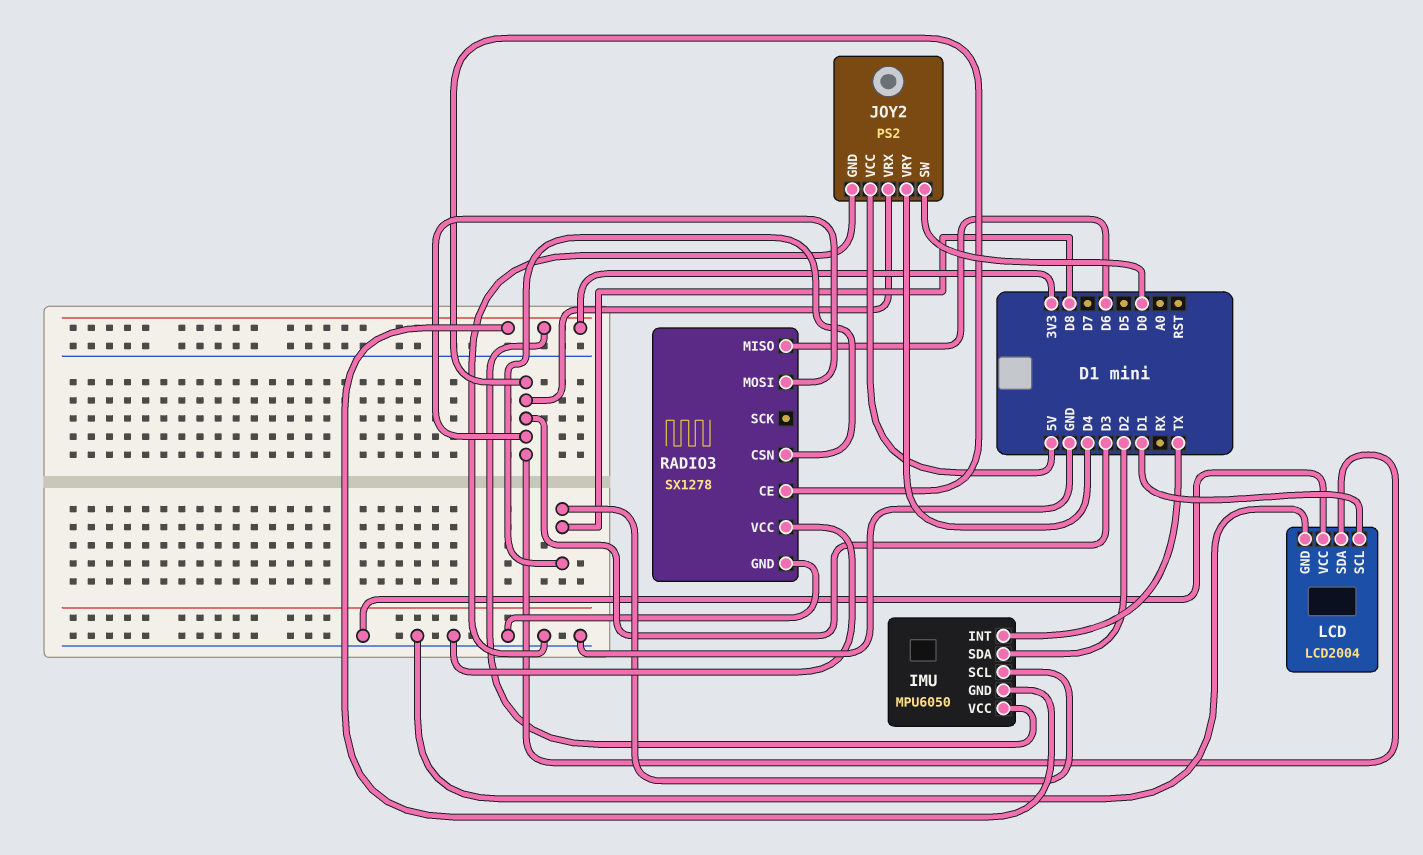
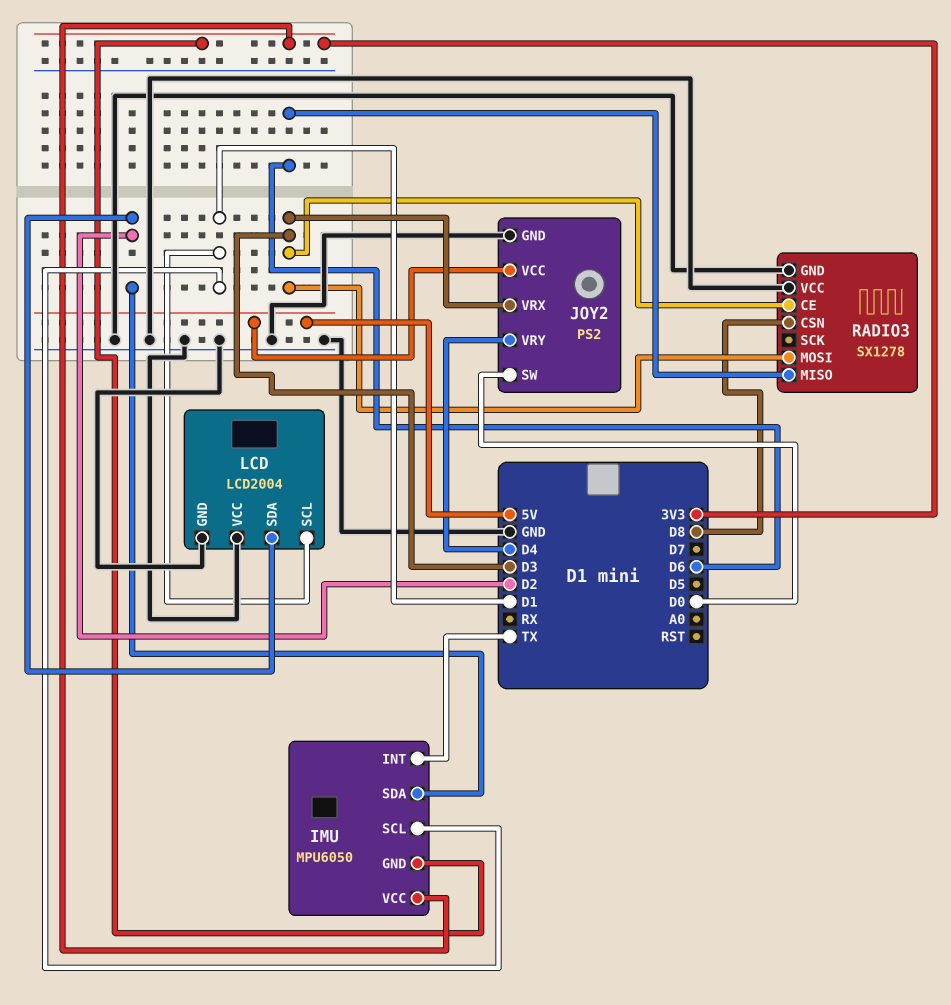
IMU pin SCL: D8 -> D1
LCD pin SDA: D3 -> D2

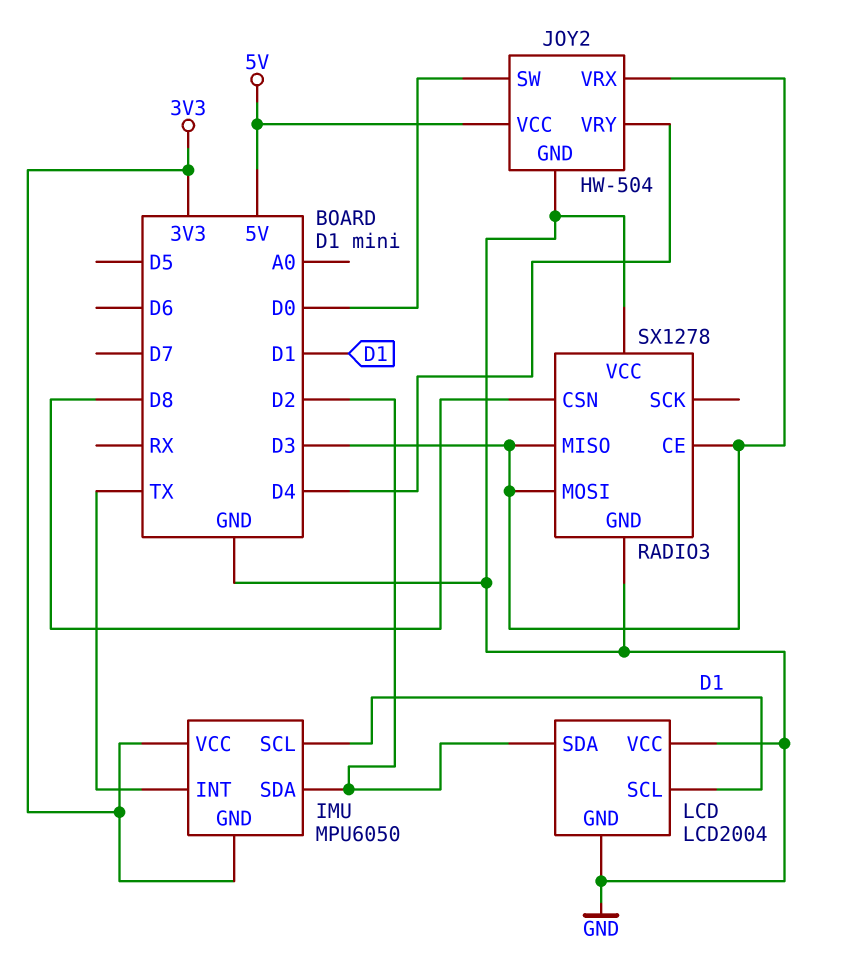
JOY2: PS2 -> HW-504
RADIO3 pin MISO: D6 -> D3

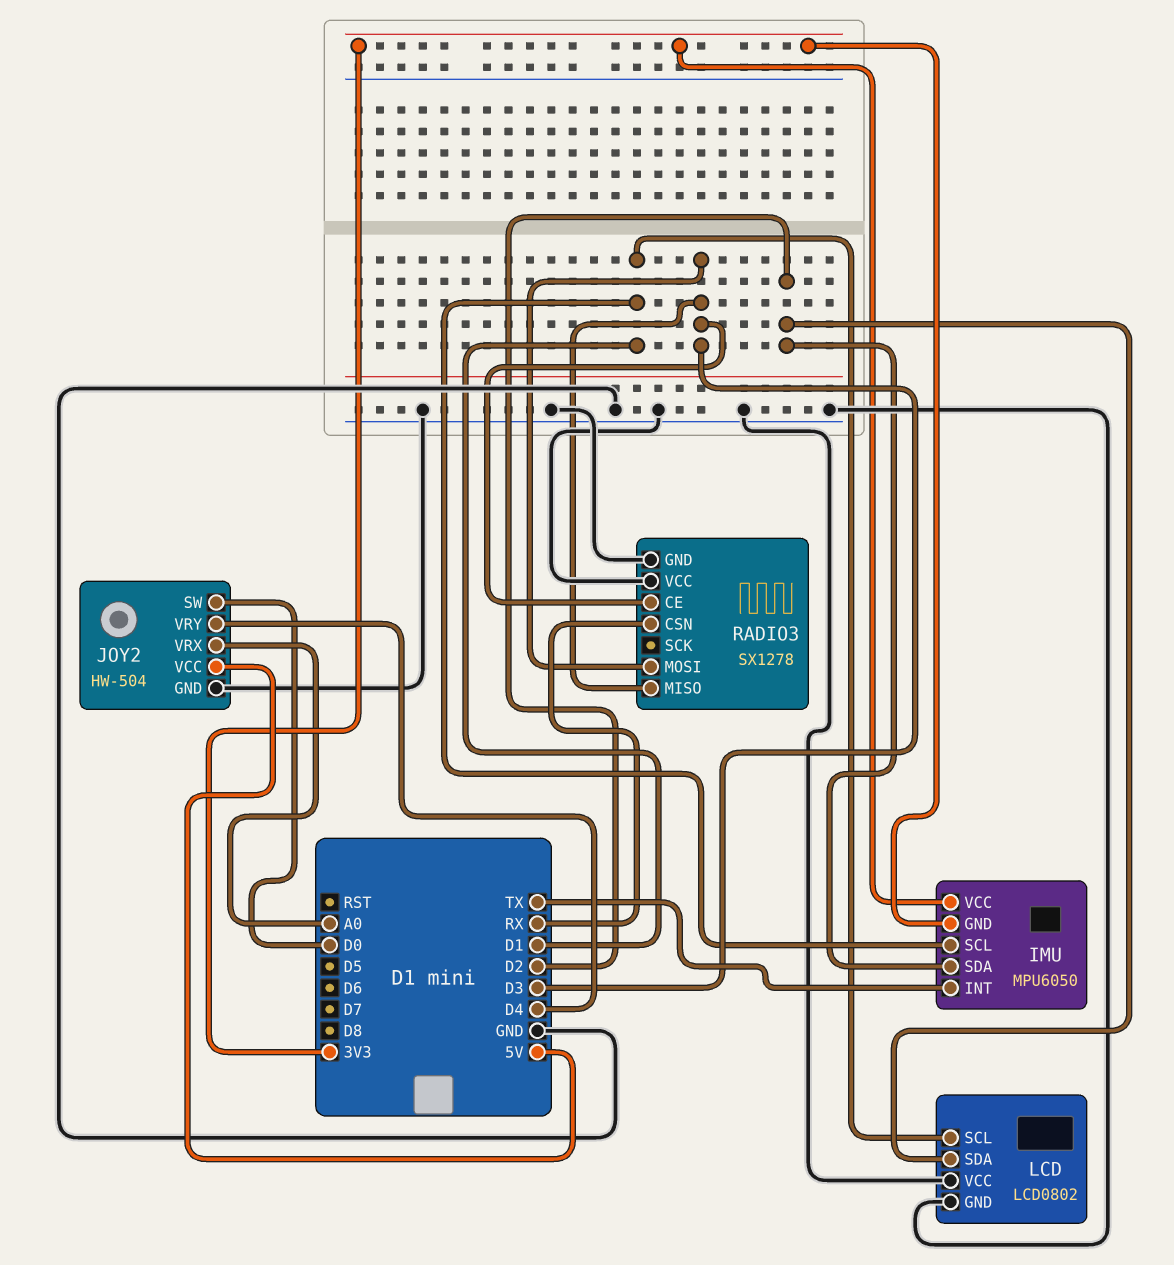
JOY2 pin VRX: D3 -> A0
LCD: LCD2004 -> LCD0802
RADIO3 pin CSN: D8 -> RX

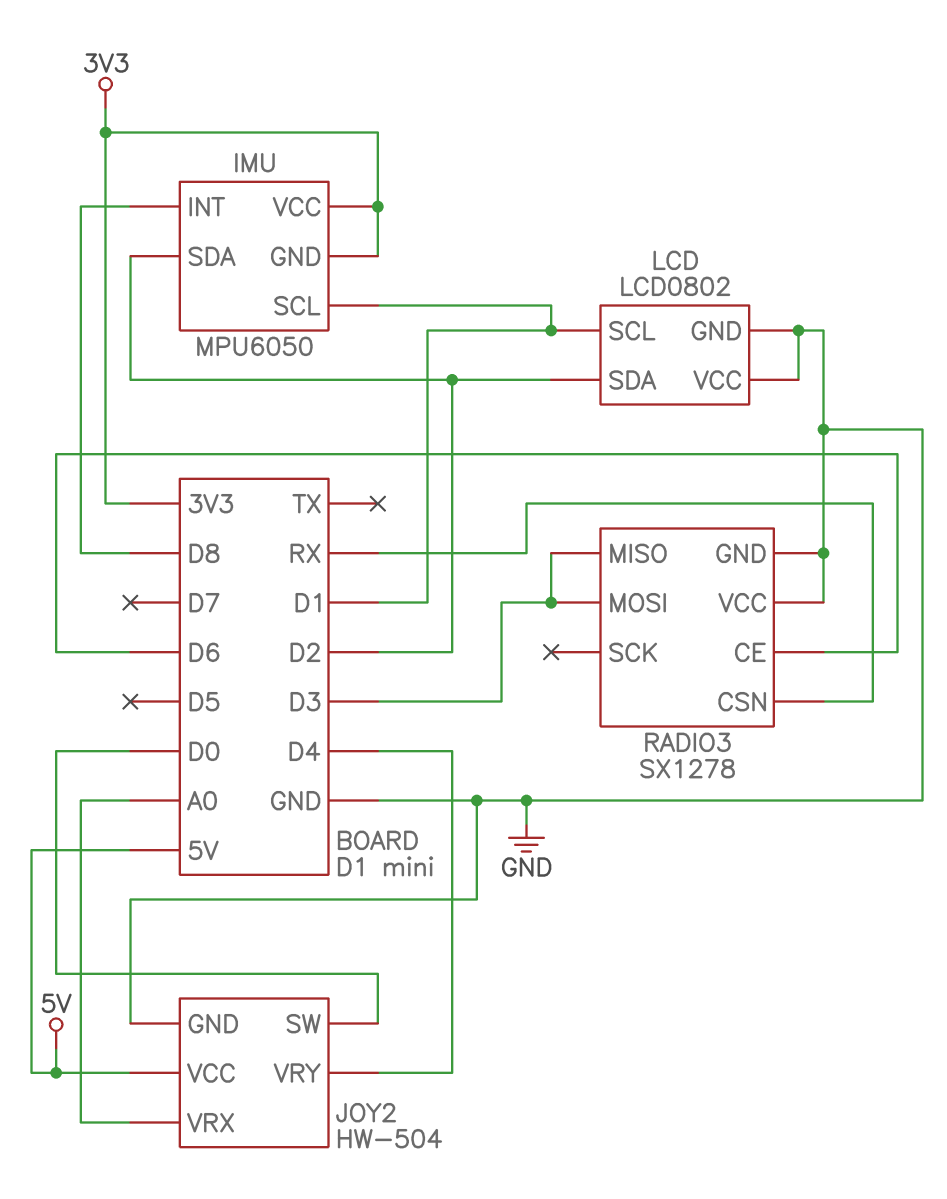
IMU pin INT: TX -> D8
RADIO3 pin CE: D3 -> D6

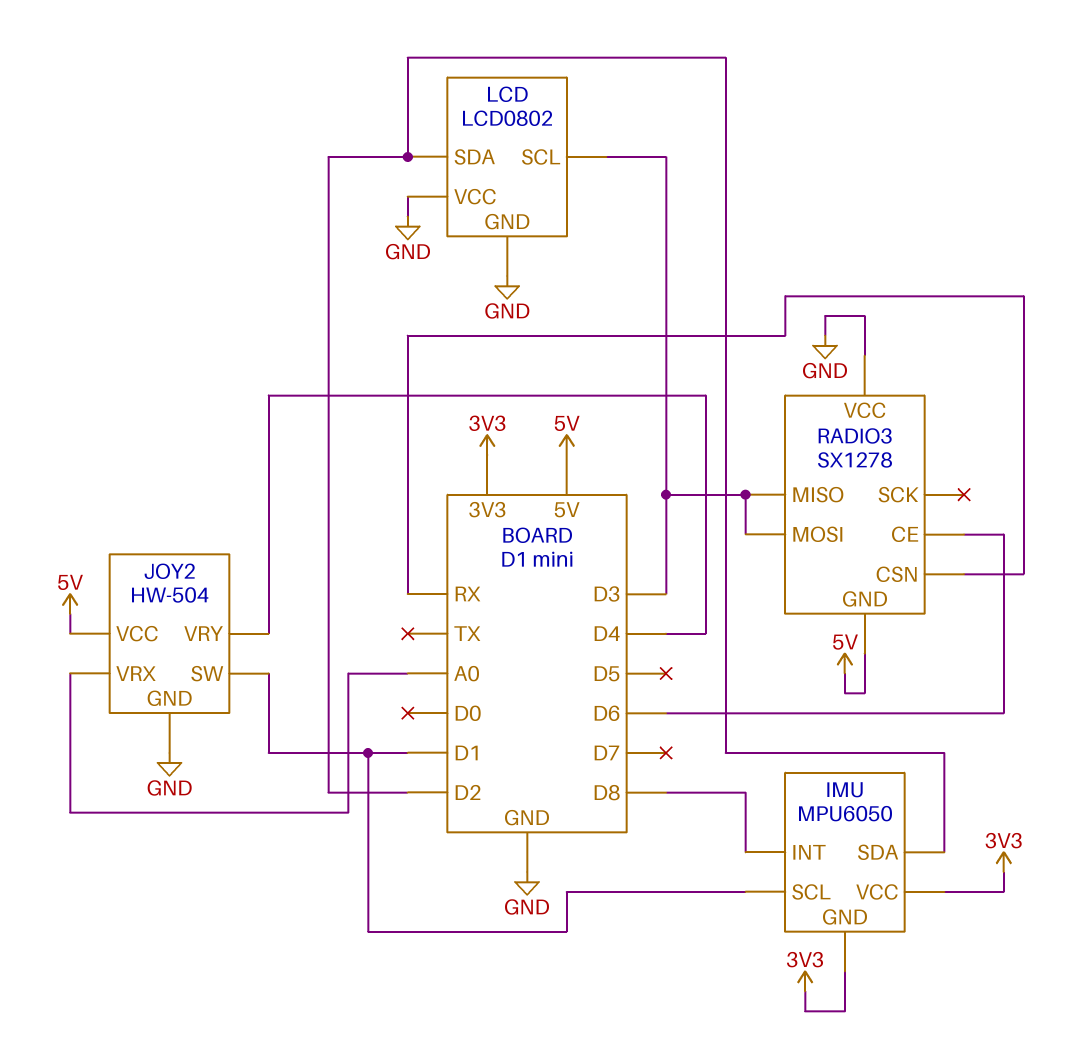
JOY2 pin SW: D0 -> D1
LCD pin SCL: D1 -> D3
RADIO3 pin GND: GND -> 5V

